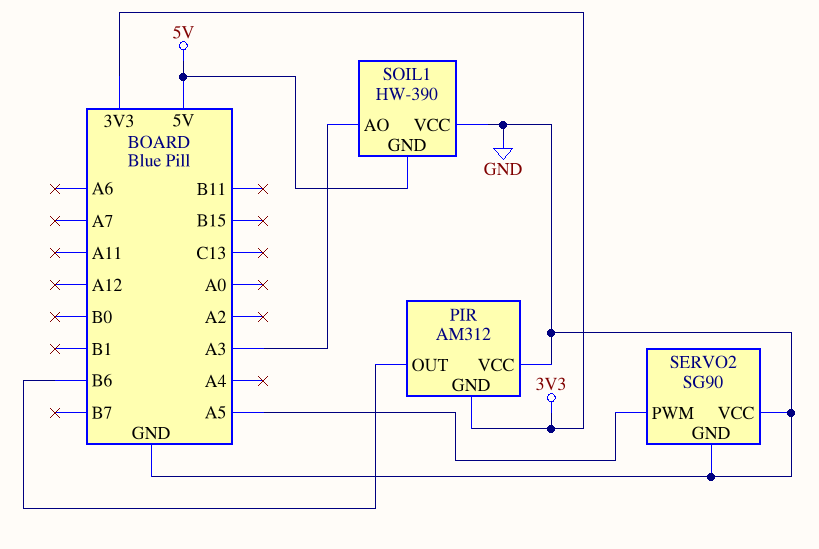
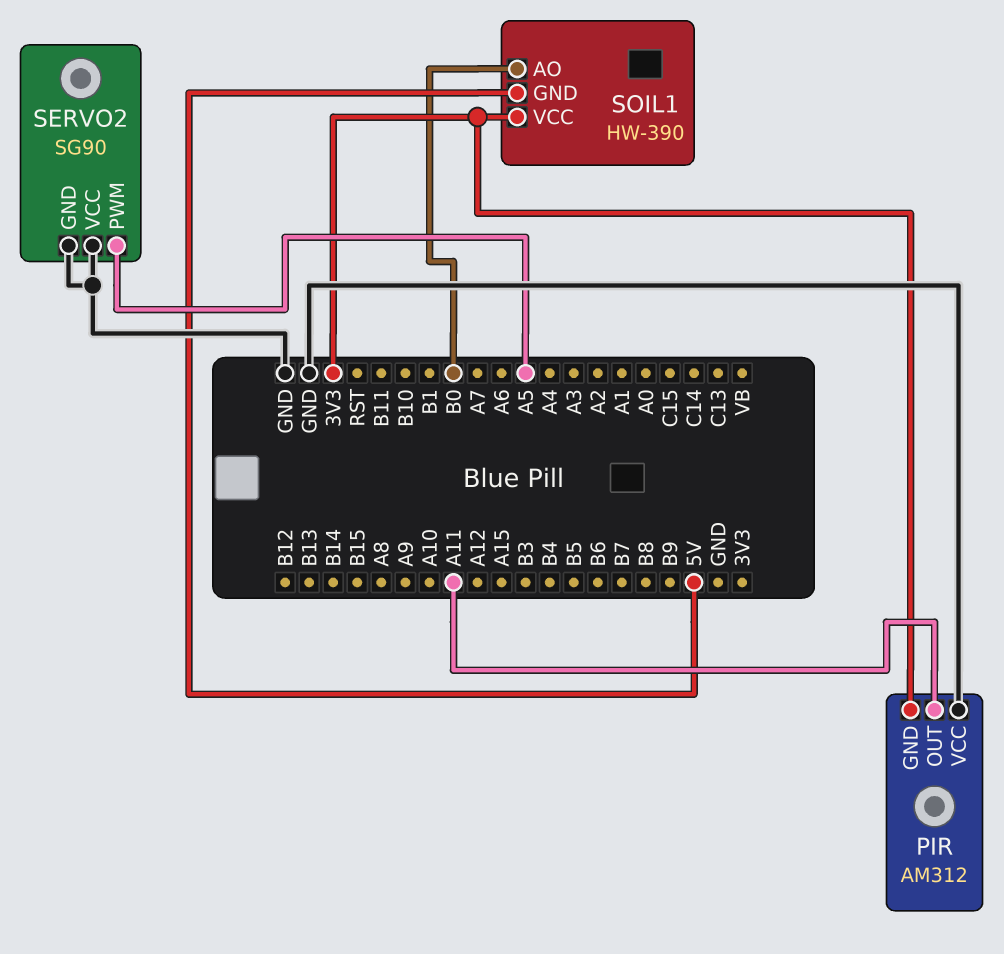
PIR pin OUT: B6 -> A11
SOIL1 pin AO: A3 -> B0
SOIL1 pin VCC: GND -> 3V3

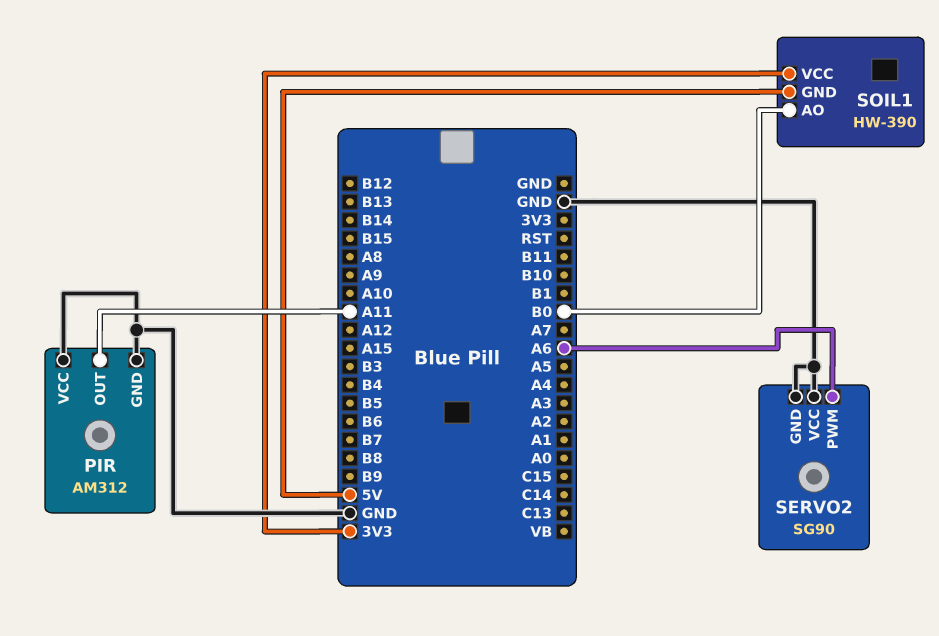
PIR pin GND: 3V3 -> GND
SERVO2 pin PWM: A5 -> A6

